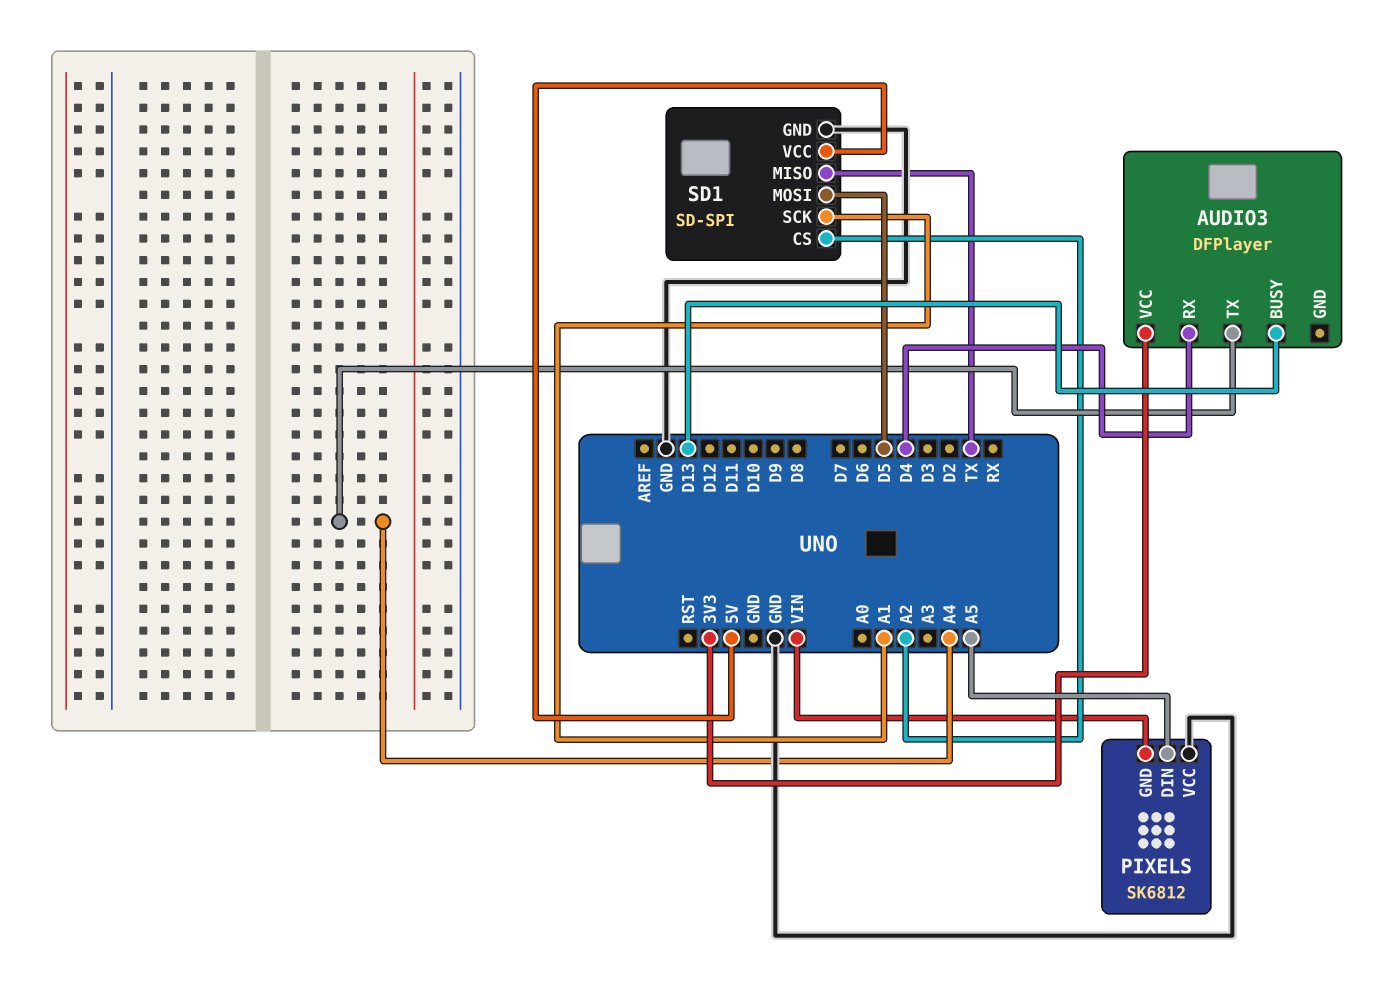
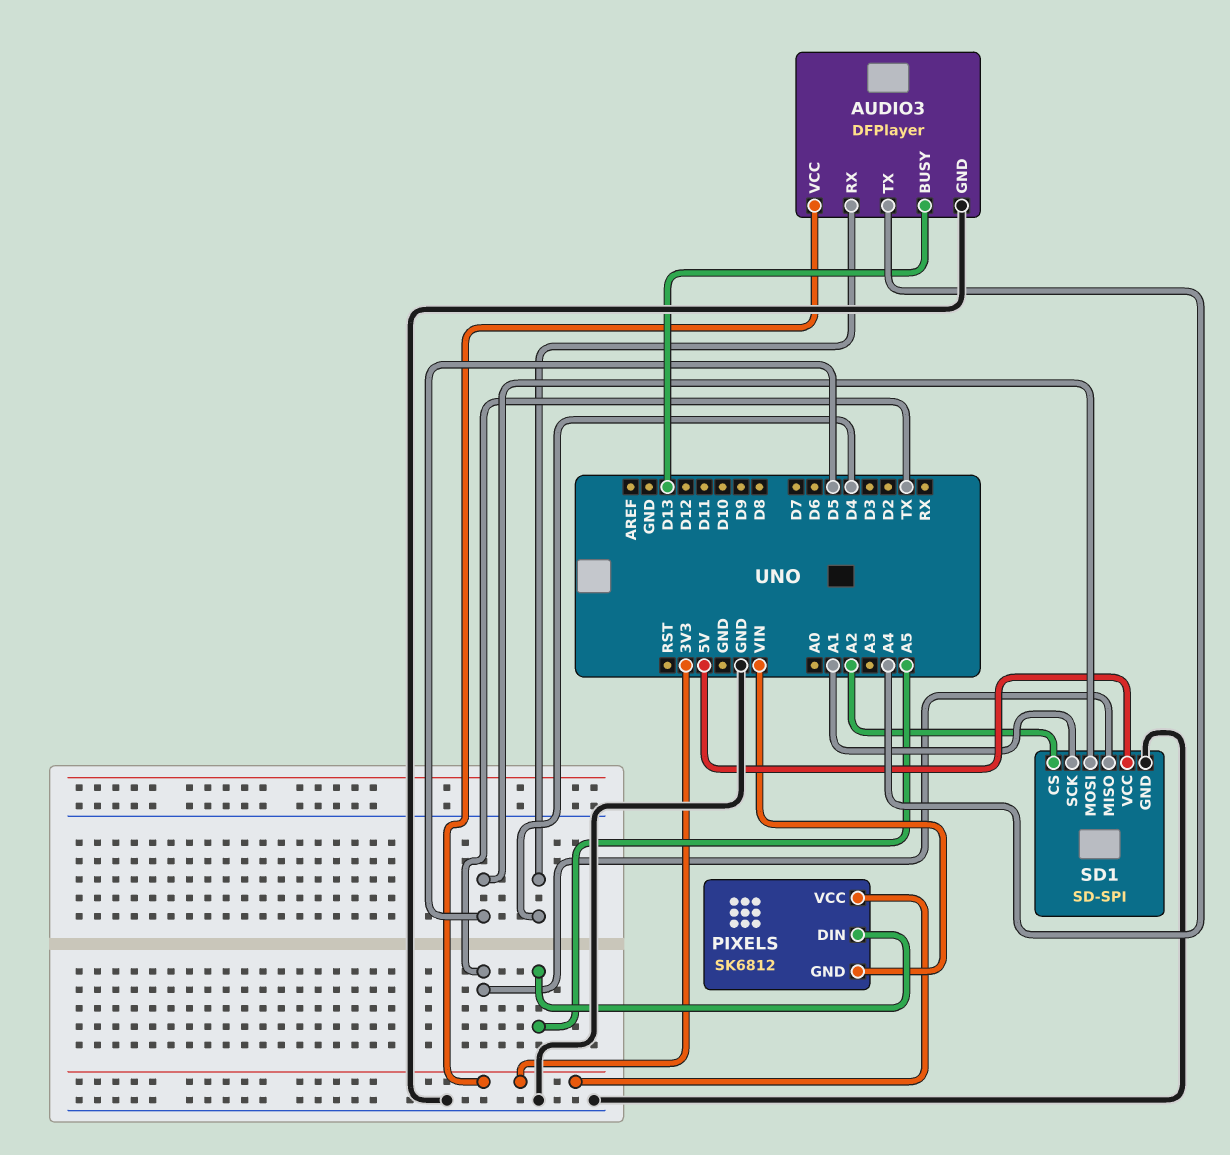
AUDIO3 pin GND: none -> GND
PIXELS pin VCC: GND -> 3V3

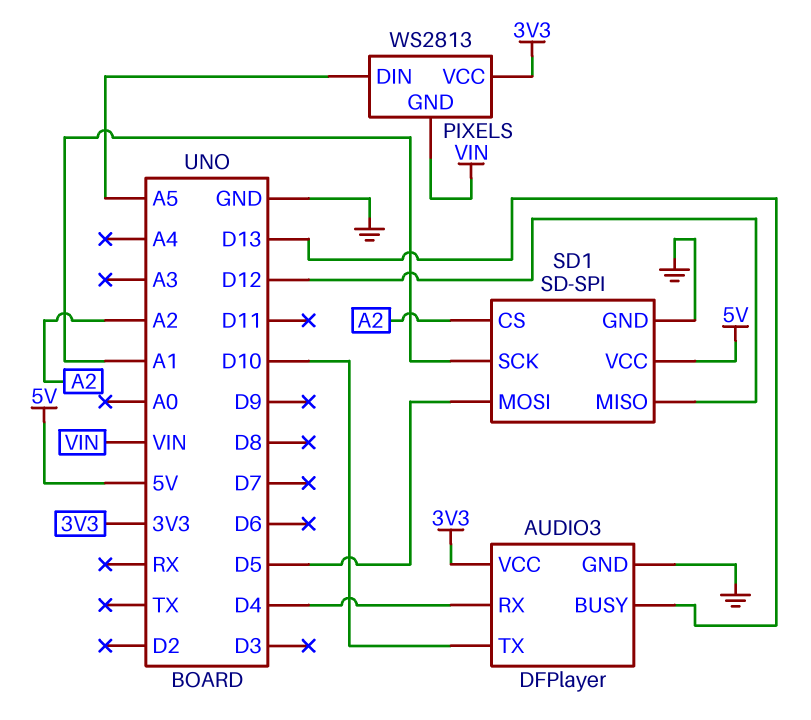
AUDIO3 pin TX: A4 -> D10
PIXELS: SK6812 -> WS2813
SD1 pin MISO: TX -> D12

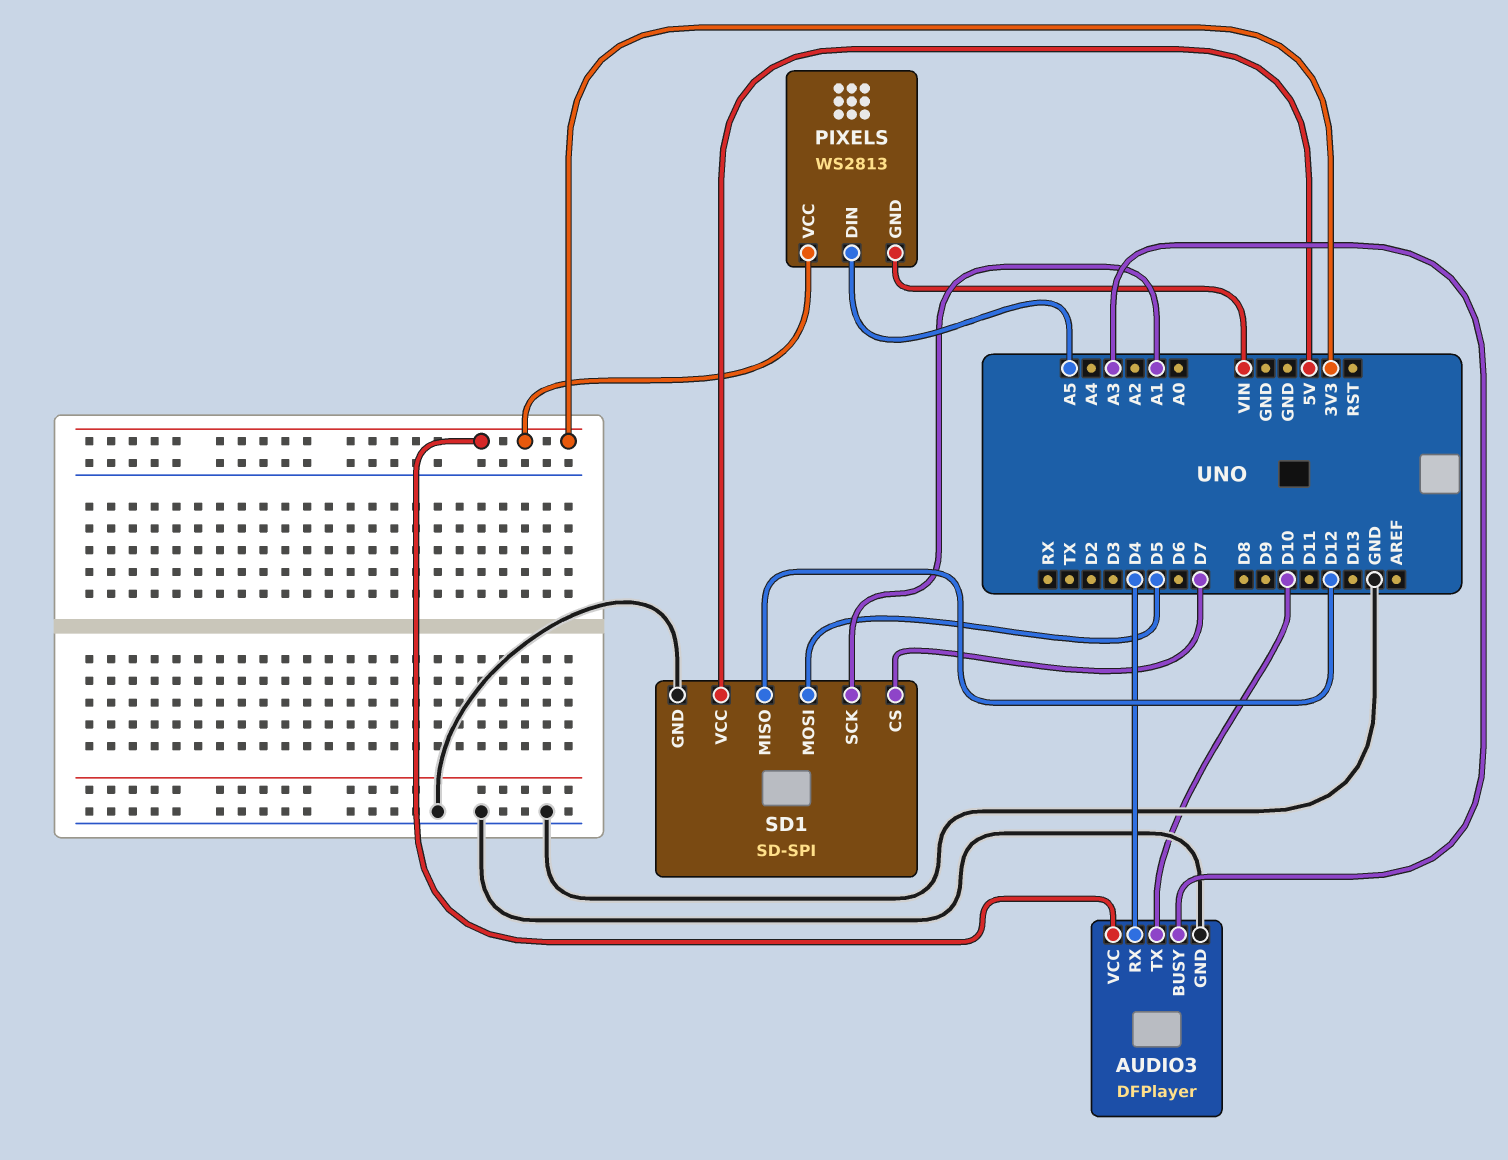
AUDIO3 pin BUSY: D13 -> A3
SD1 pin CS: A2 -> D7

